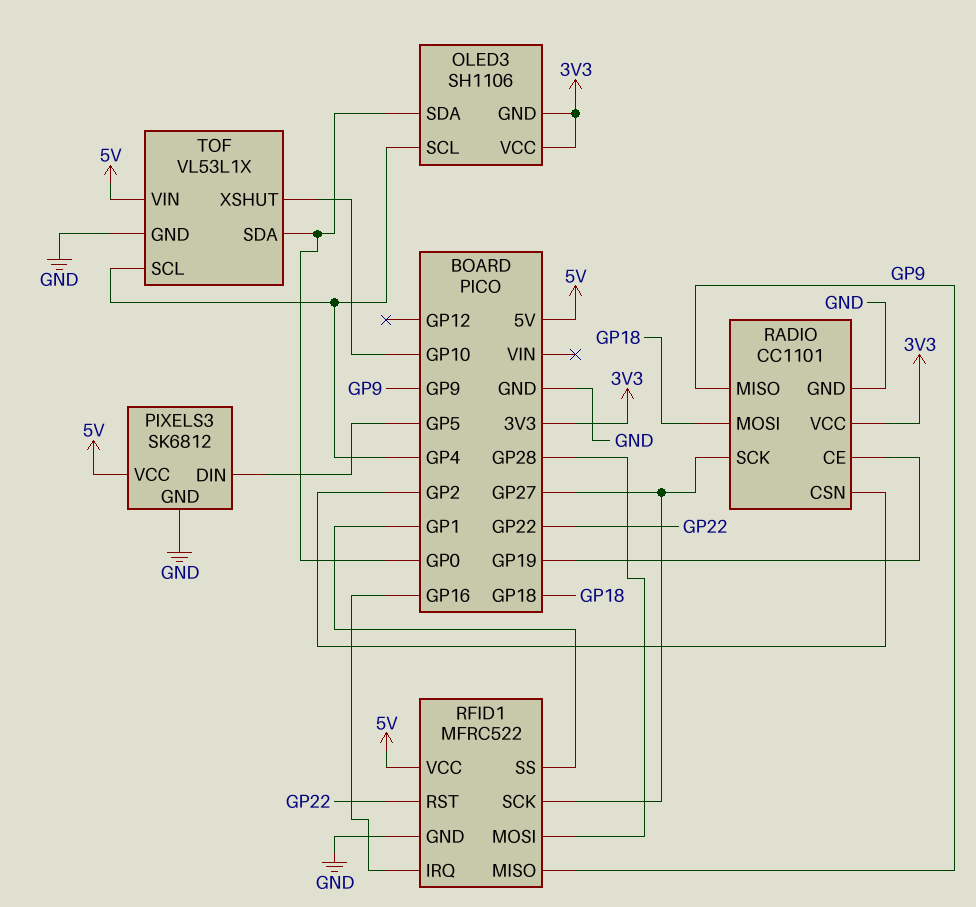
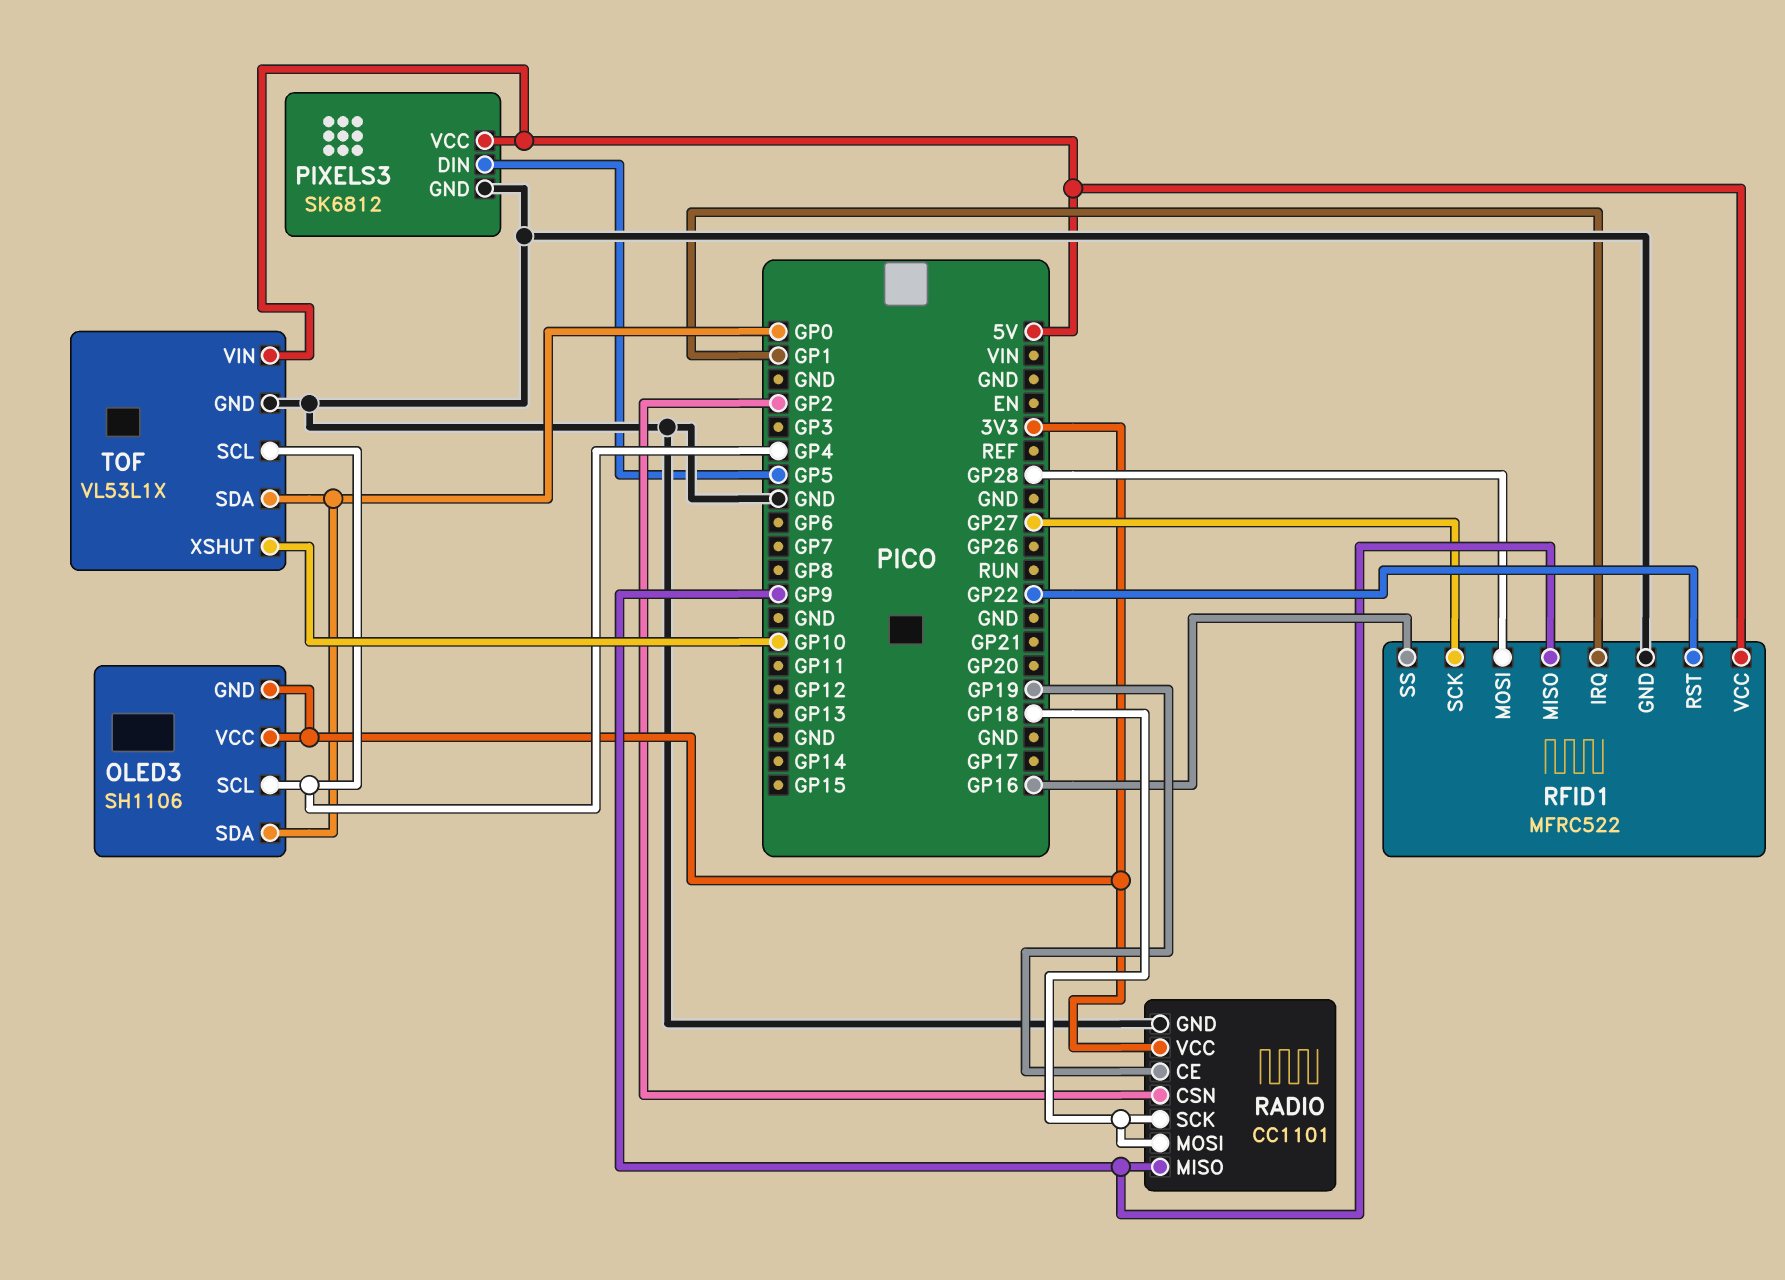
RADIO pin SCK: GP27 -> GP18
RFID1 pin IRQ: GP16 -> GP1
RFID1 pin SS: GP1 -> GP16

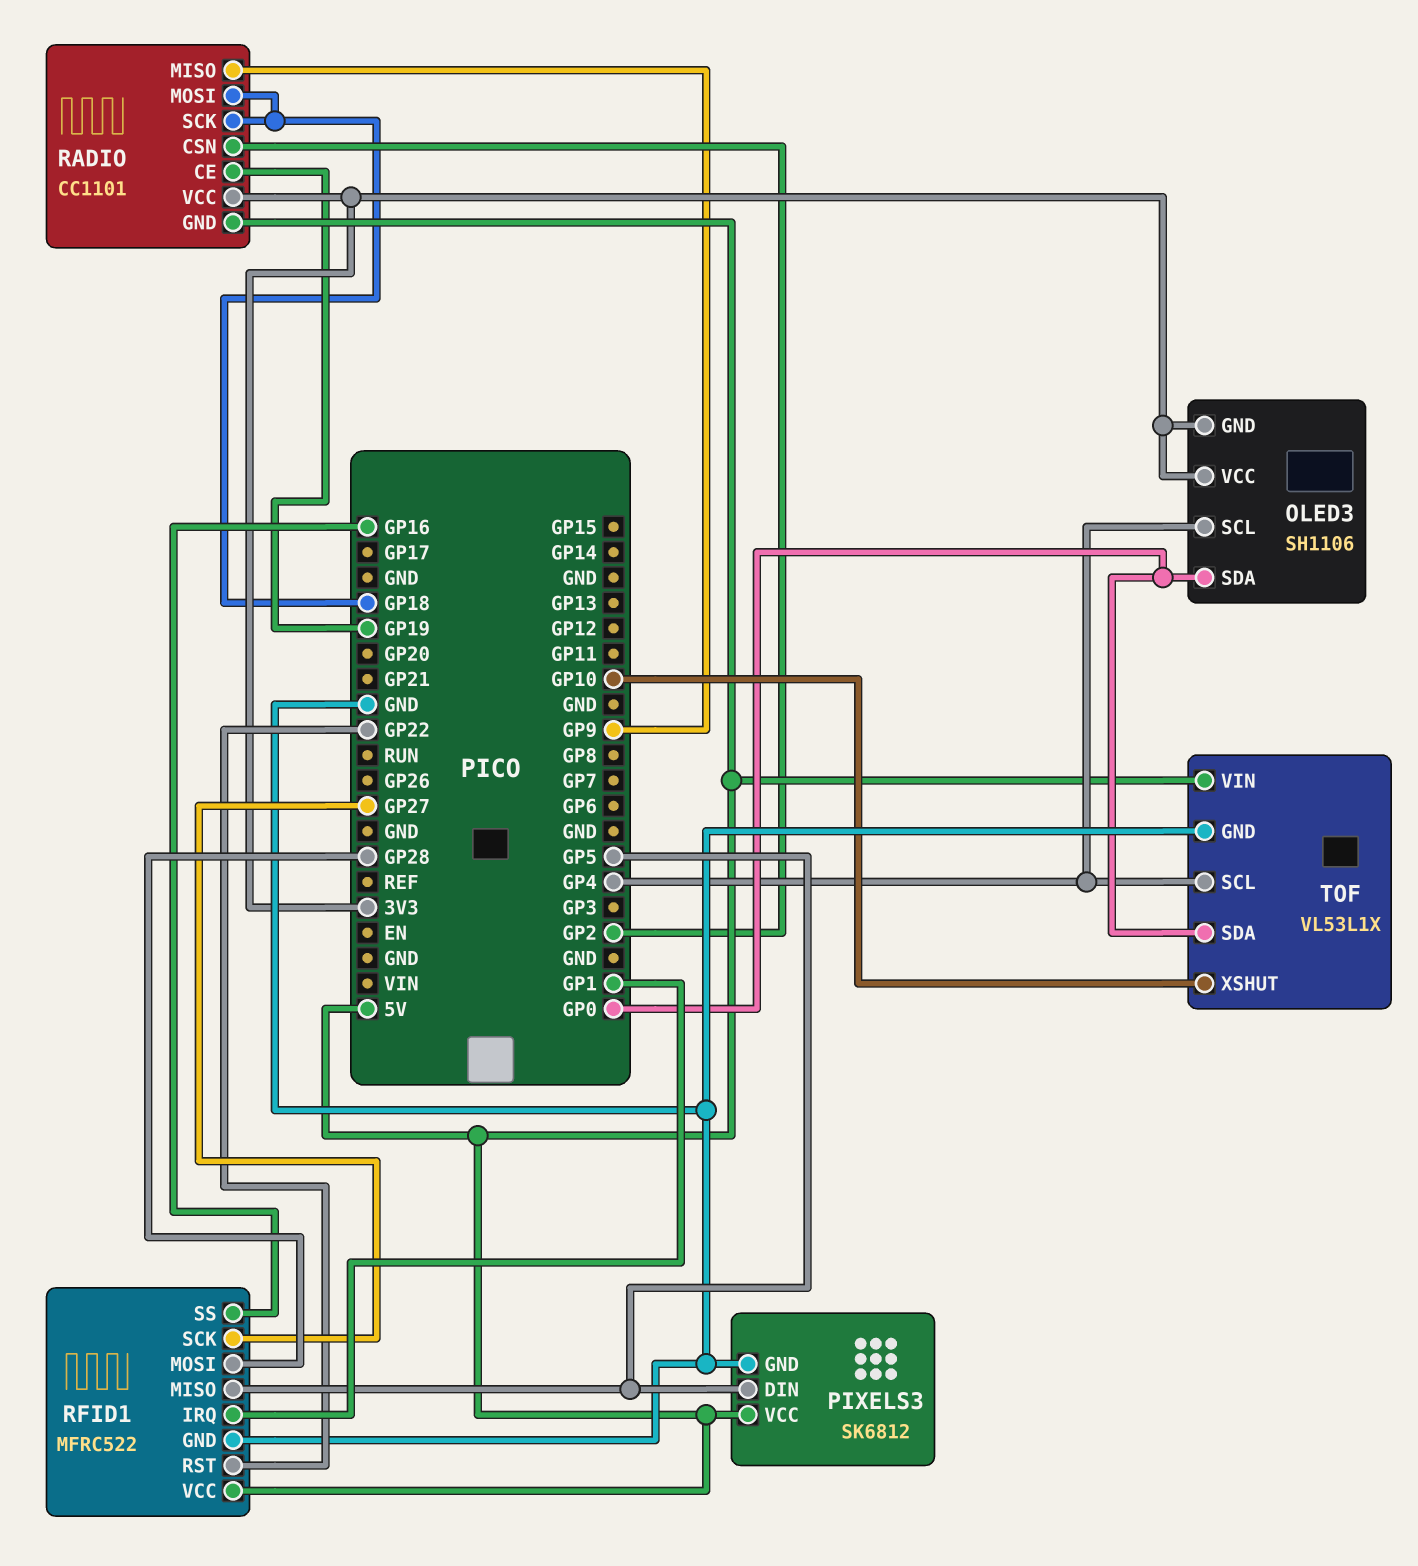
RADIO pin GND: GND -> 5V
RFID1 pin MISO: GP9 -> GP5

